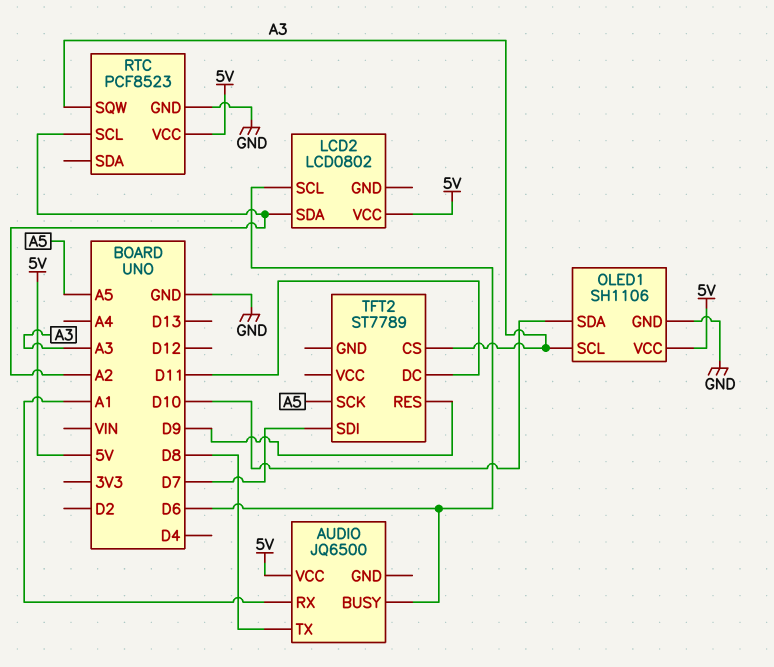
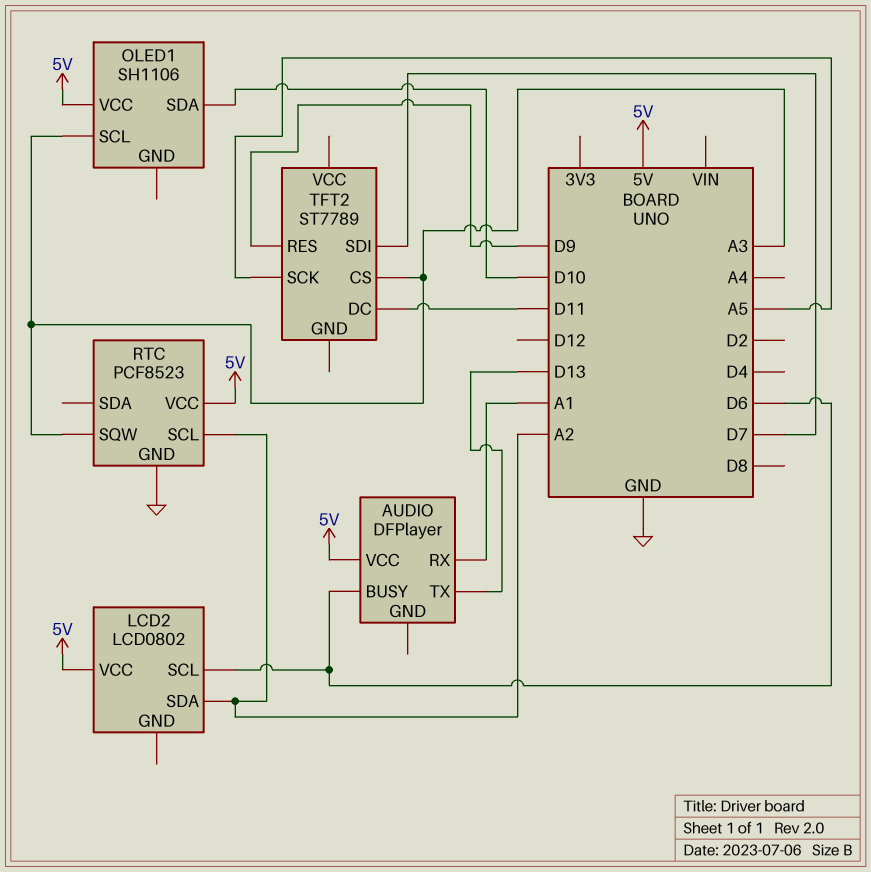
AUDIO: JQ6500 -> DFPlayer
AUDIO pin TX: D8 -> D13
OLED1 pin GND: GND -> none

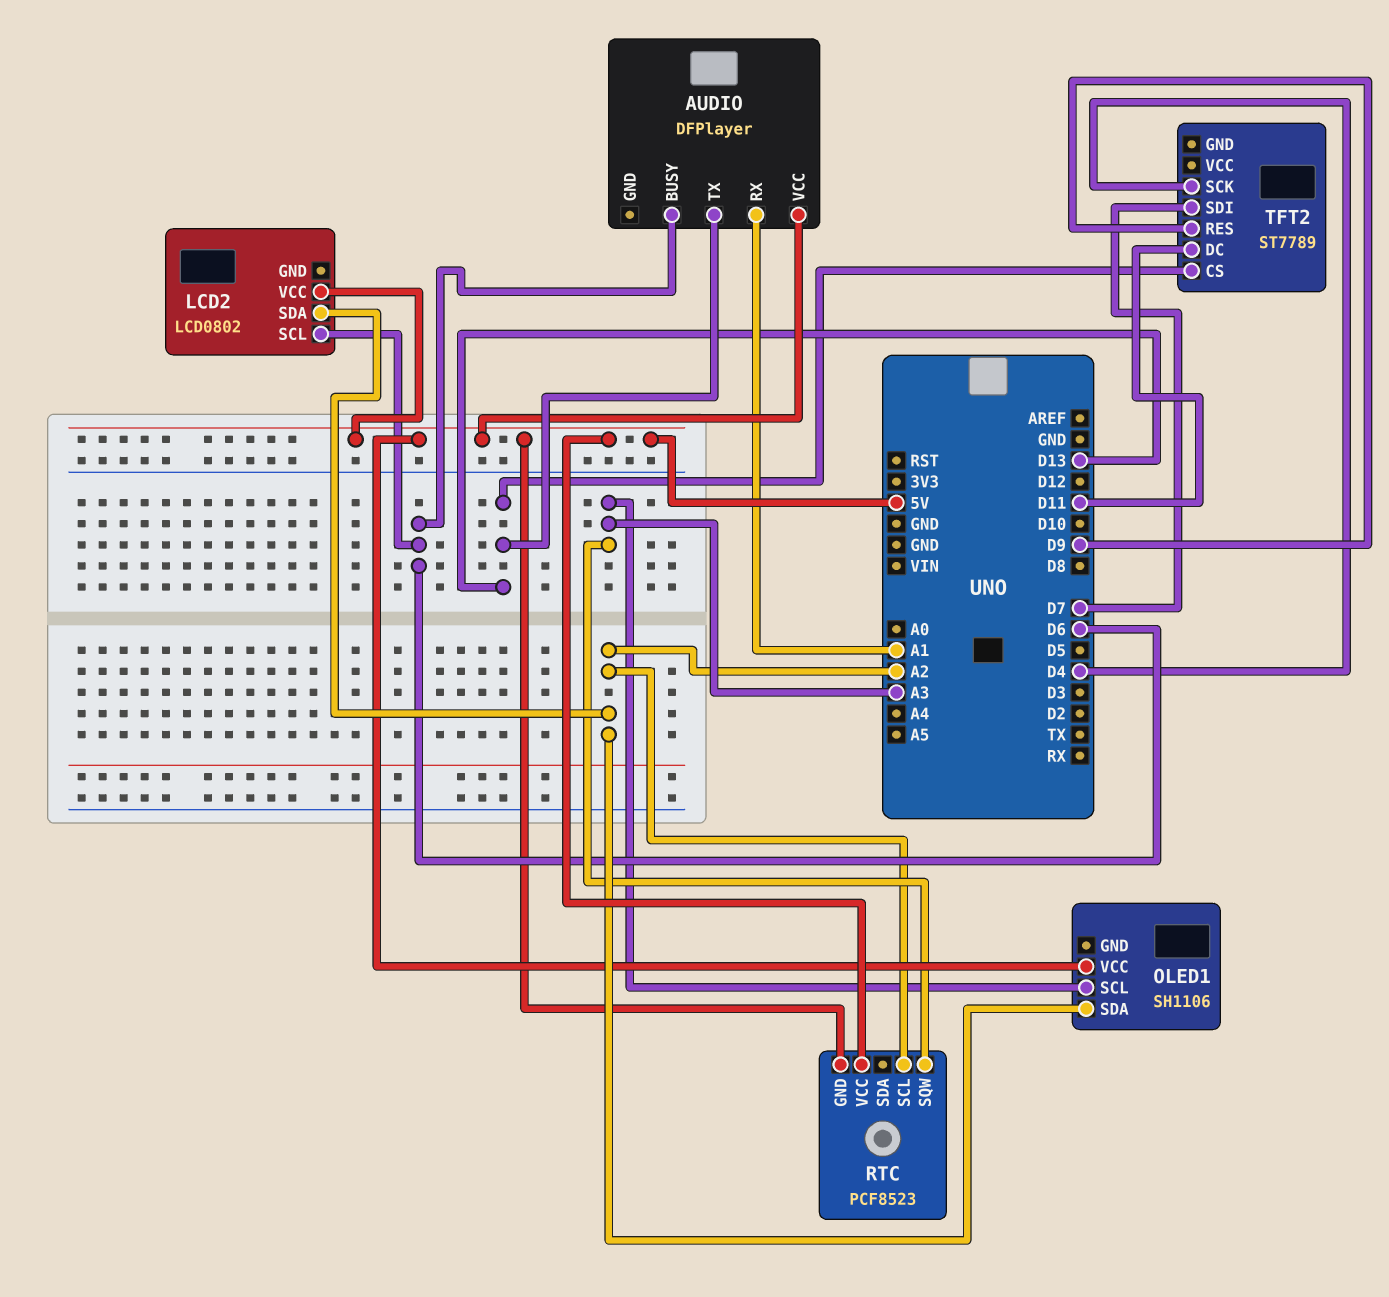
OLED1 pin SDA: D10 -> A2
RTC pin GND: GND -> 5V
TFT2 pin CS: A3 -> D13
TFT2 pin SCK: A5 -> D4

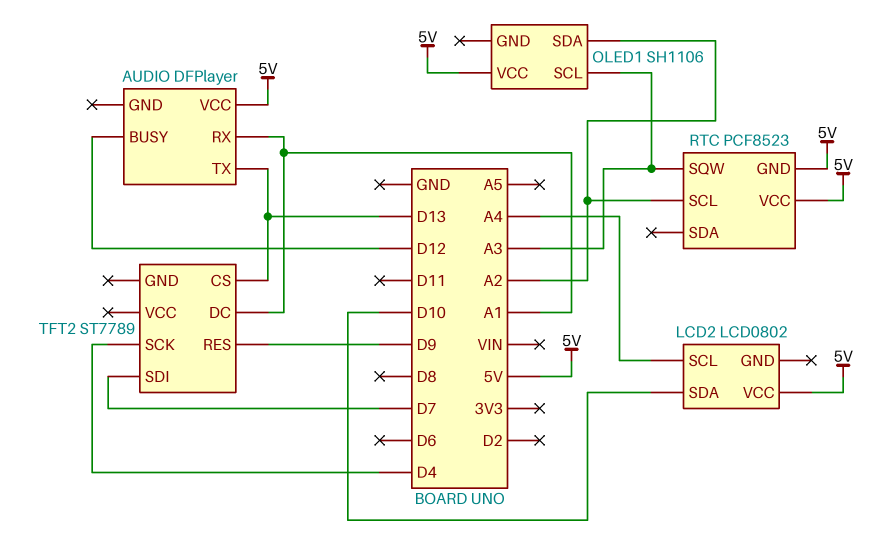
AUDIO pin BUSY: D6 -> D12
LCD2 pin SCL: D6 -> A4
LCD2 pin SDA: A2 -> D10
TFT2 pin DC: D11 -> A1

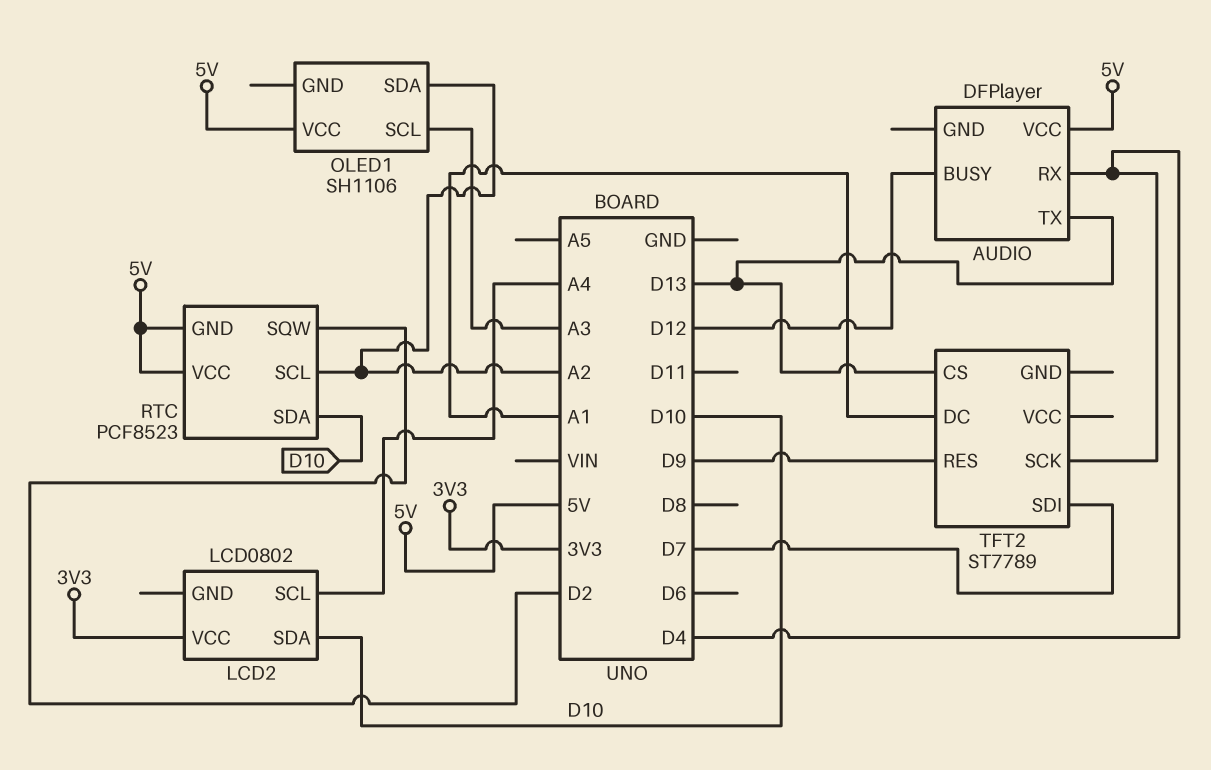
AUDIO pin RX: A1 -> D4
LCD2 pin VCC: 5V -> 3V3
RTC pin SDA: none -> D10
RTC pin SQW: A3 -> D2

